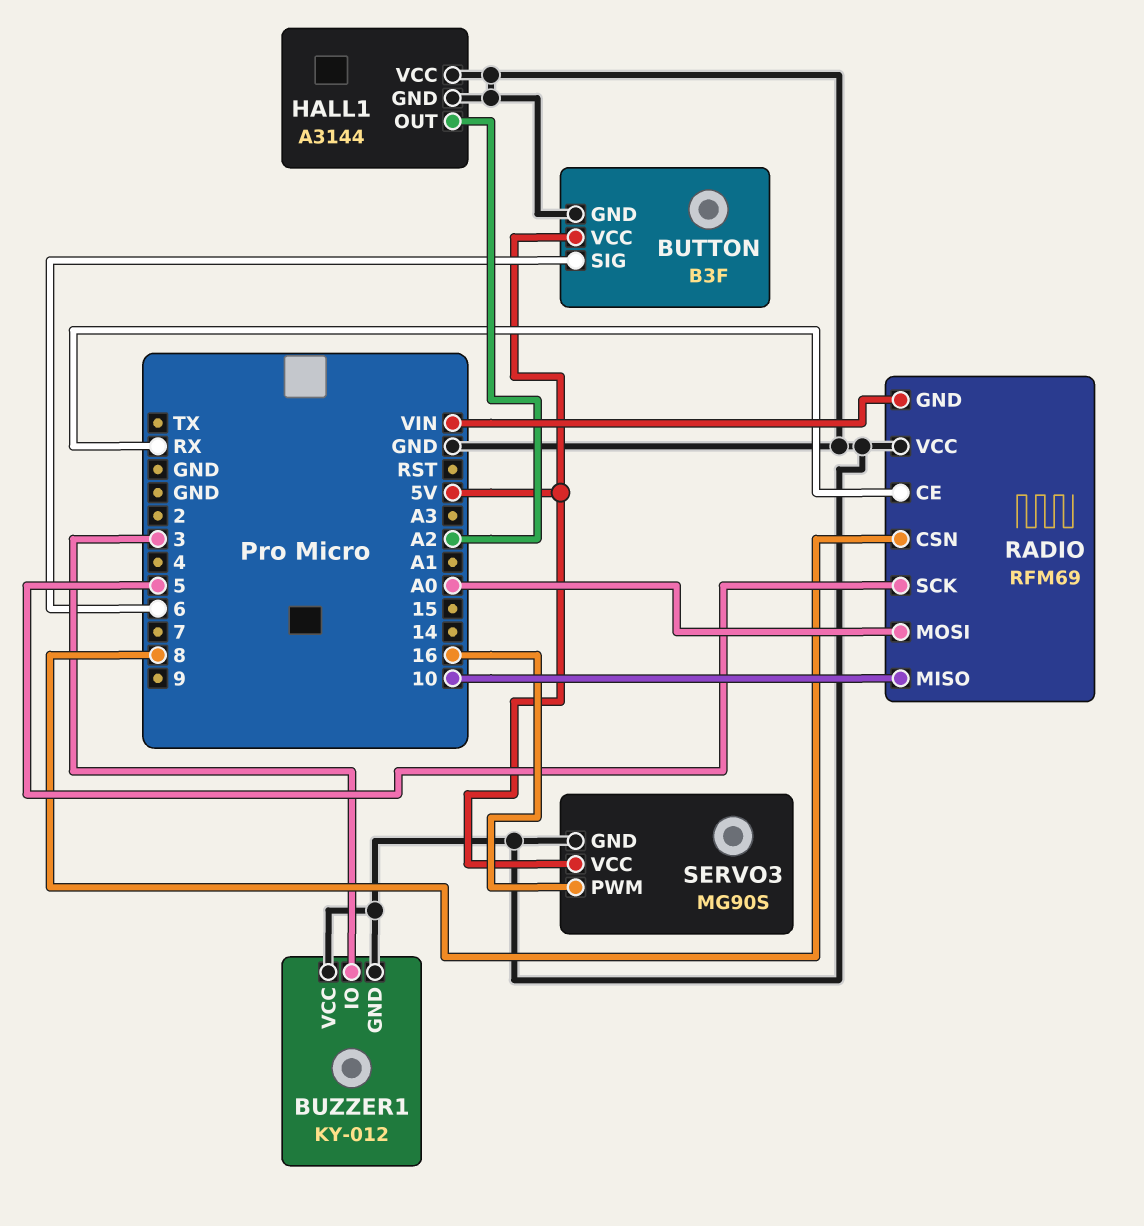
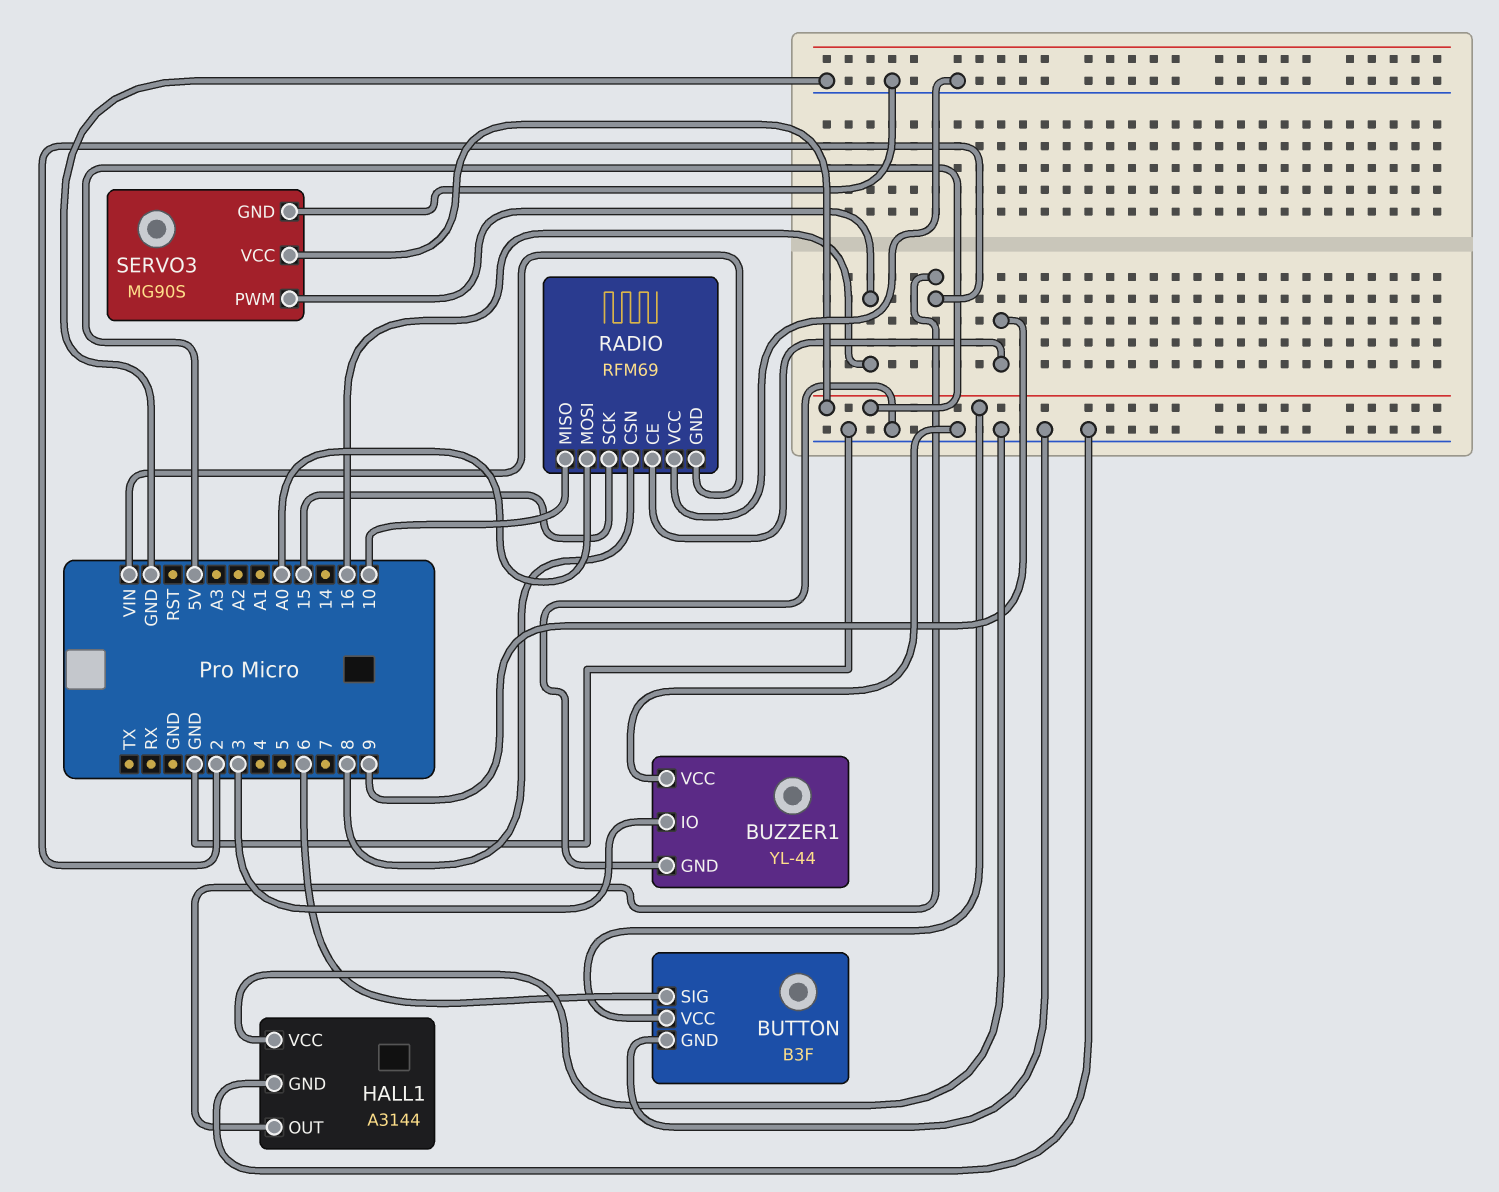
BUZZER1: KY-012 -> YL-44
HALL1 pin OUT: A2 -> 2
RADIO pin CE: RX -> 9
RADIO pin SCK: 5 -> 15

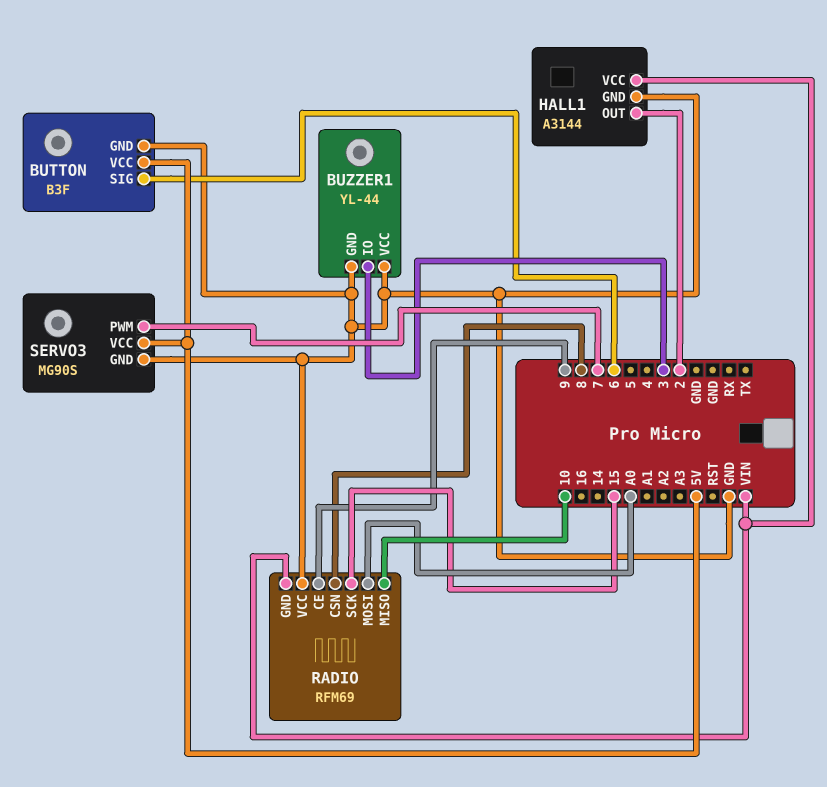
HALL1 pin VCC: GND -> VIN
SERVO3 pin PWM: 16 -> 7

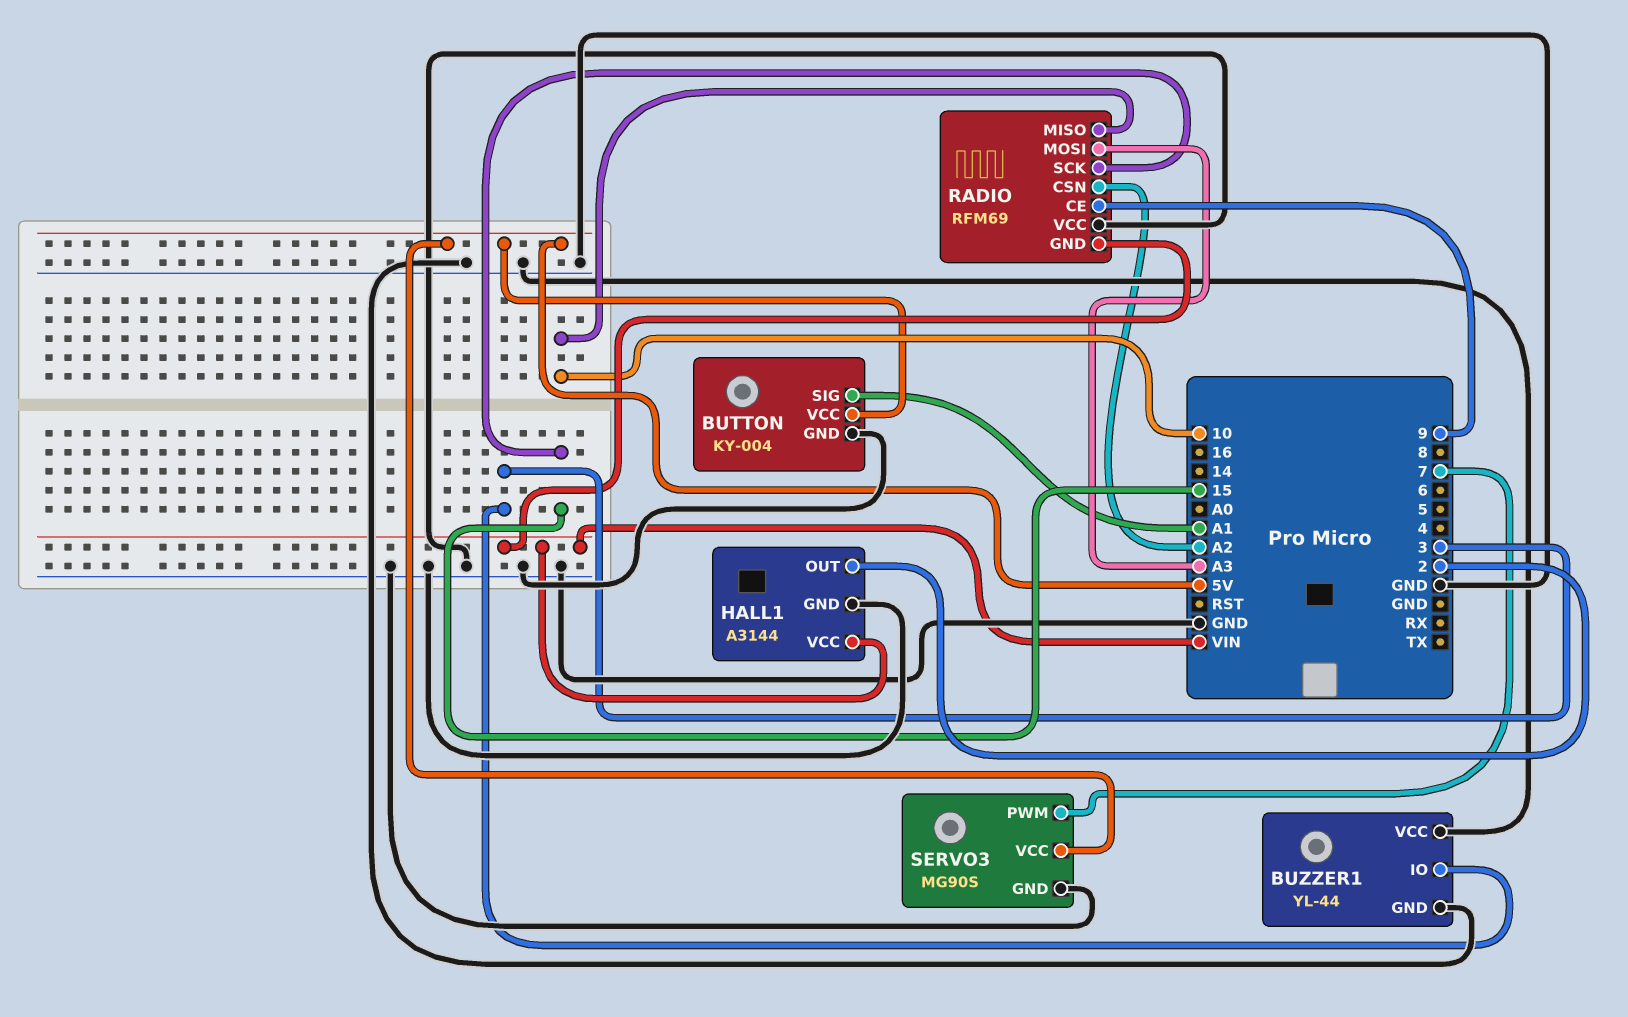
BUTTON: B3F -> KY-004
BUTTON pin SIG: 6 -> A1
RADIO pin CSN: 8 -> A2
RADIO pin MOSI: A0 -> A3

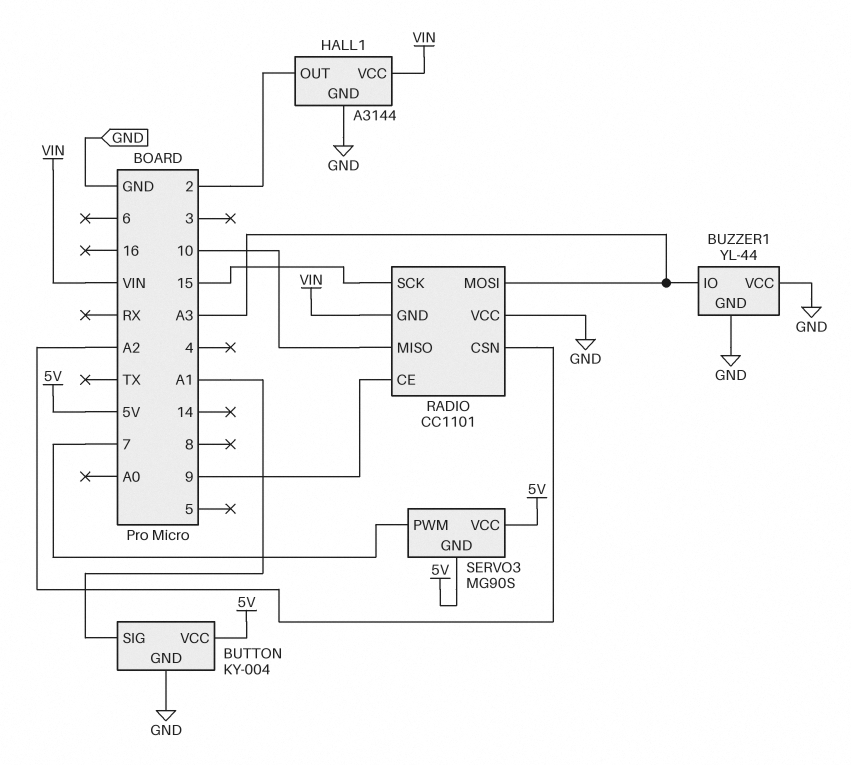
BUZZER1 pin IO: 3 -> A3
RADIO: RFM69 -> CC1101
SERVO3 pin GND: GND -> 5V

